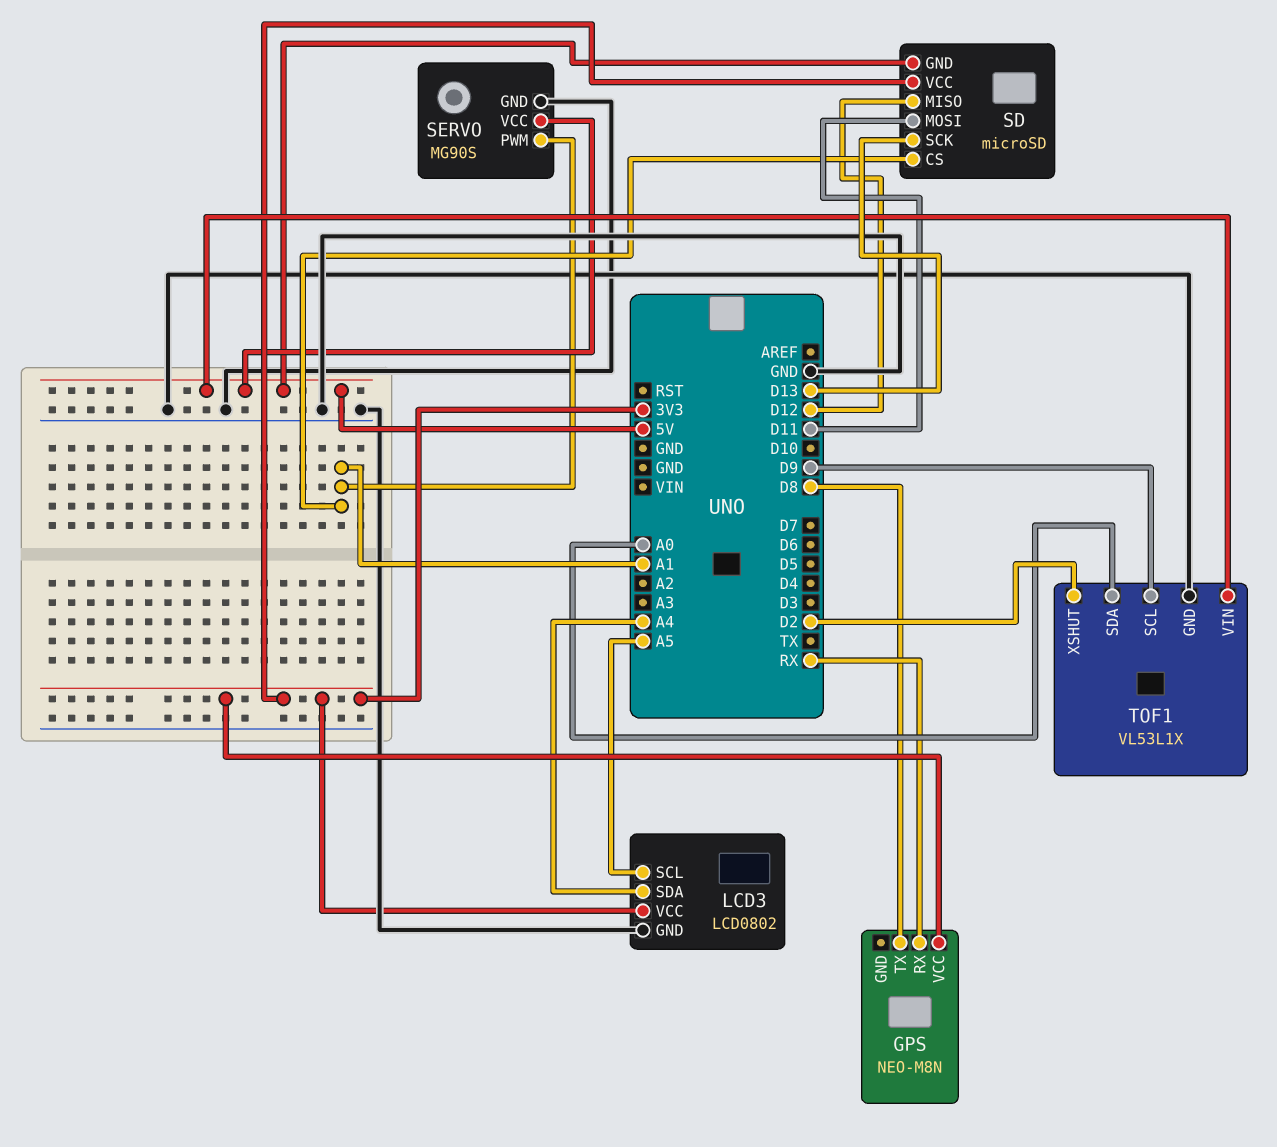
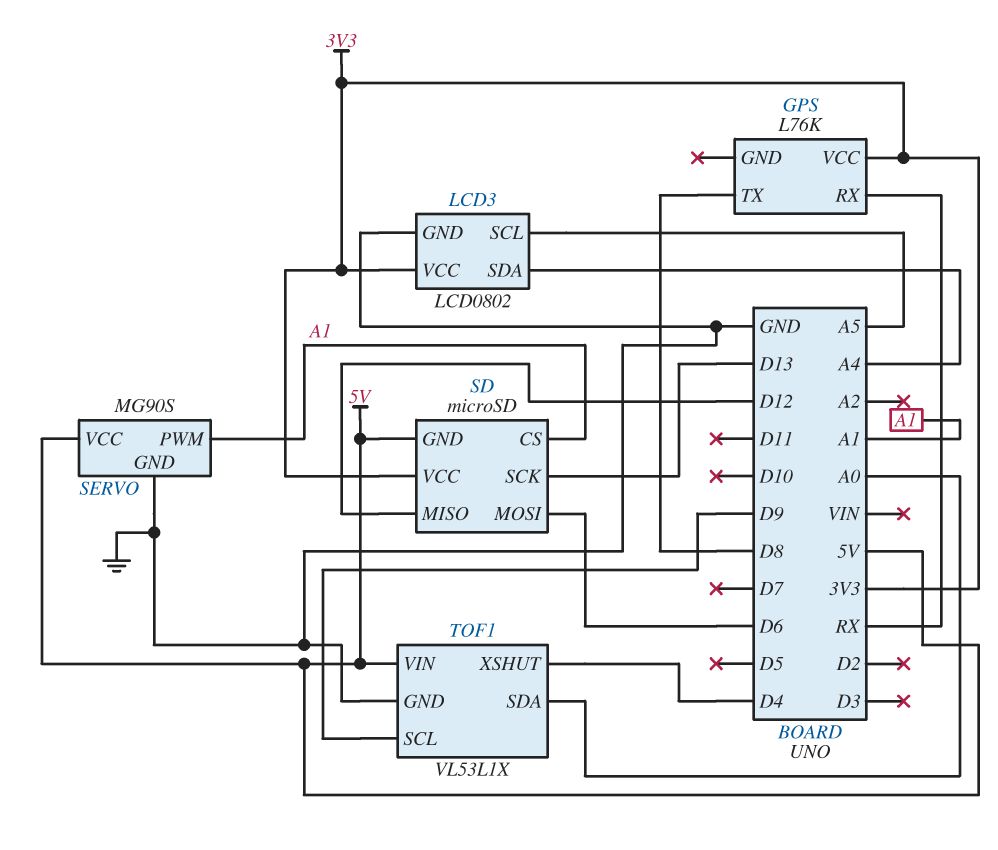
GPS: NEO-M8N -> L76K
SD pin MOSI: D11 -> D6
TOF1 pin XSHUT: D2 -> D4

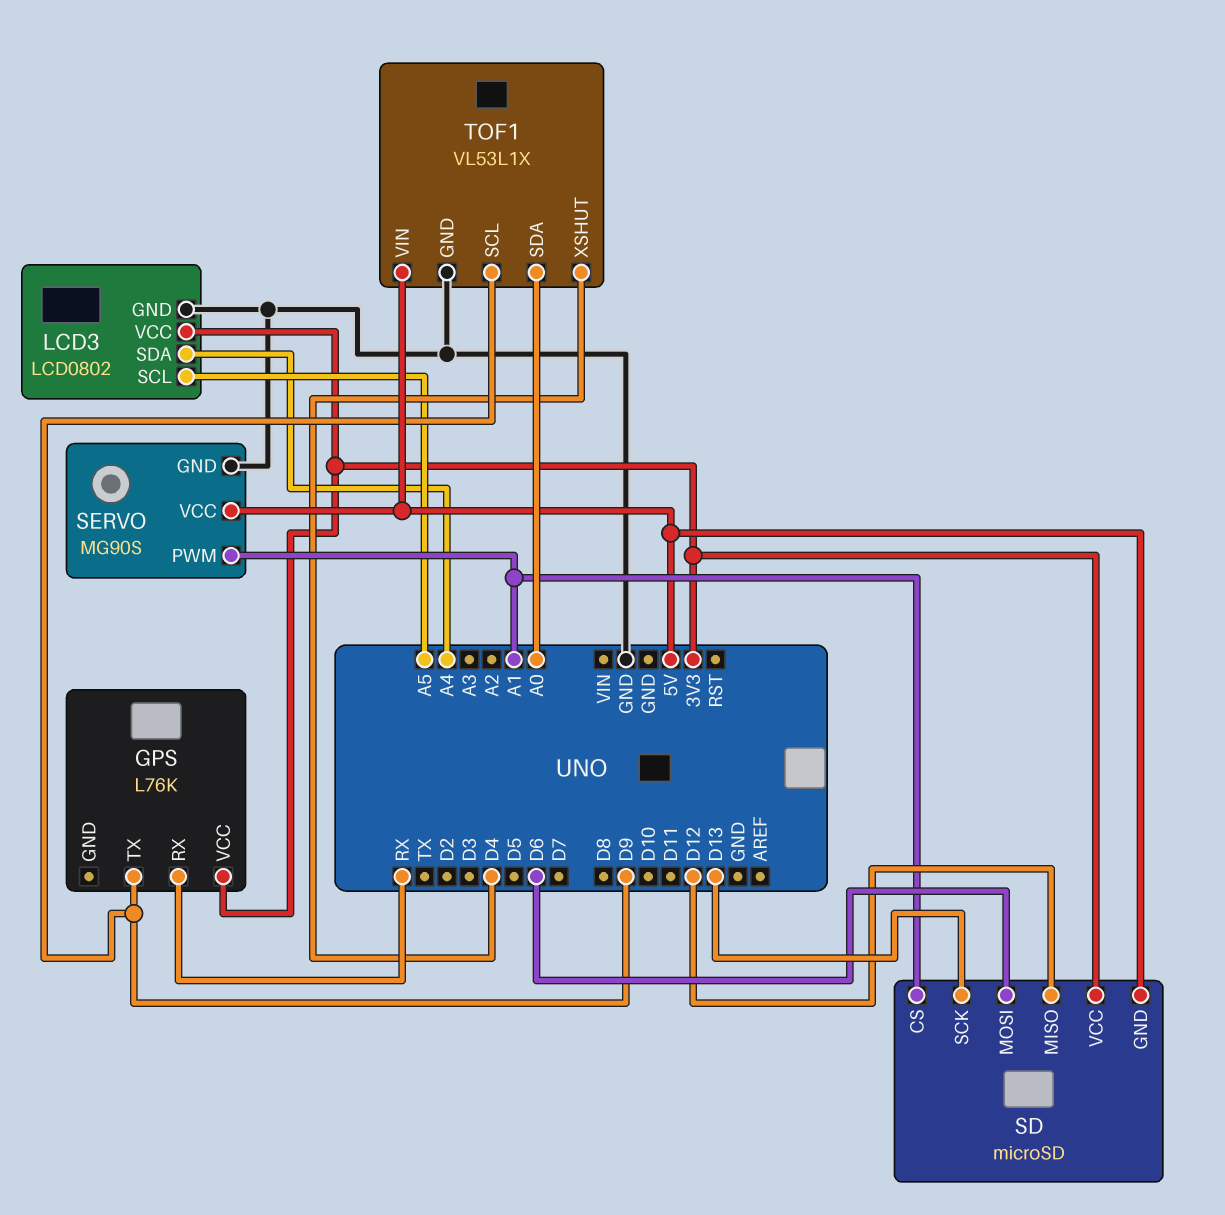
GPS pin TX: D8 -> D9

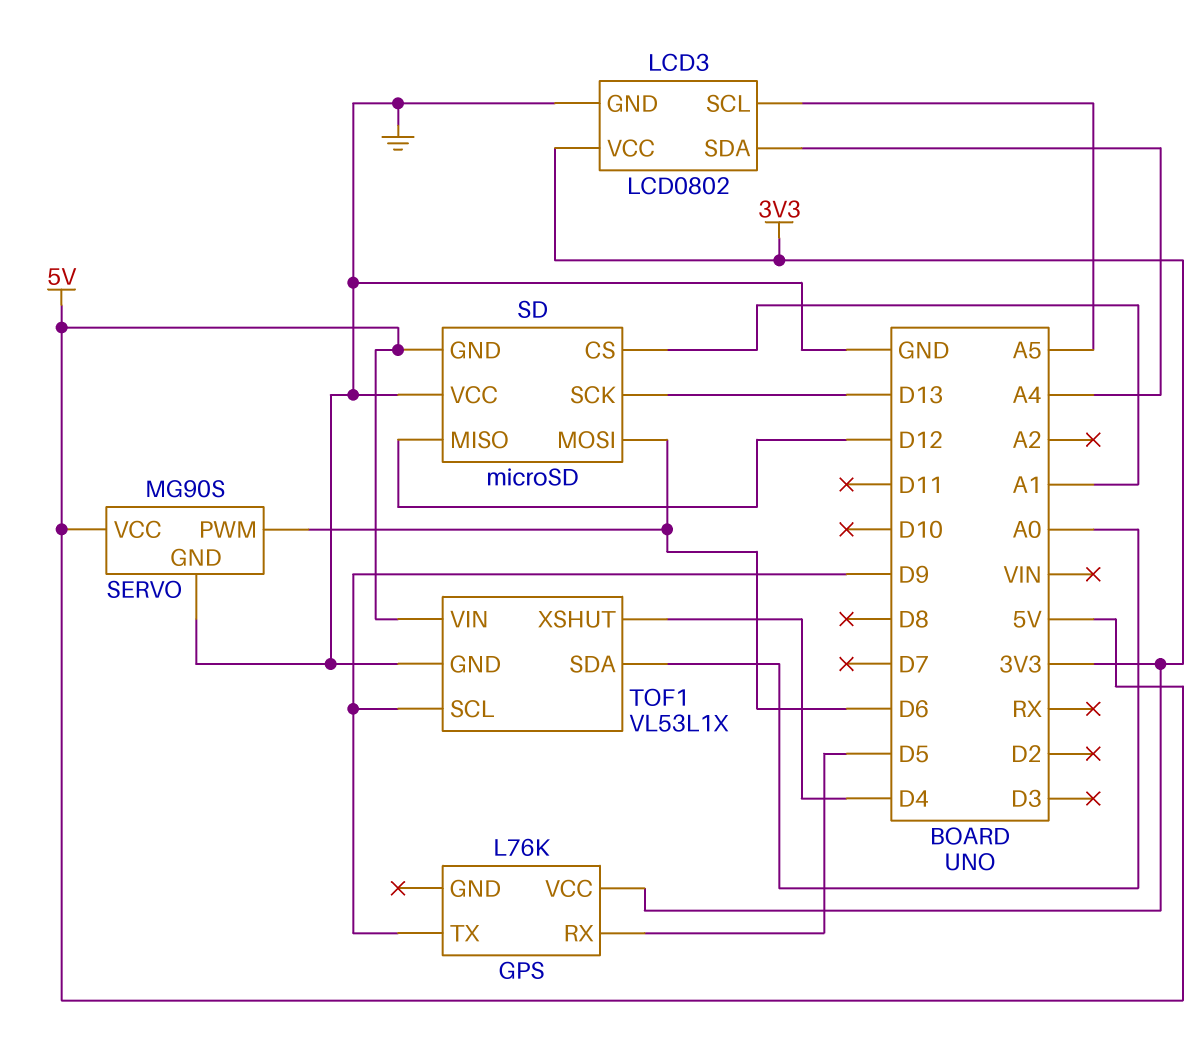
GPS pin RX: RX -> D5
SD pin VCC: 3V3 -> GND
SERVO pin PWM: A1 -> D6

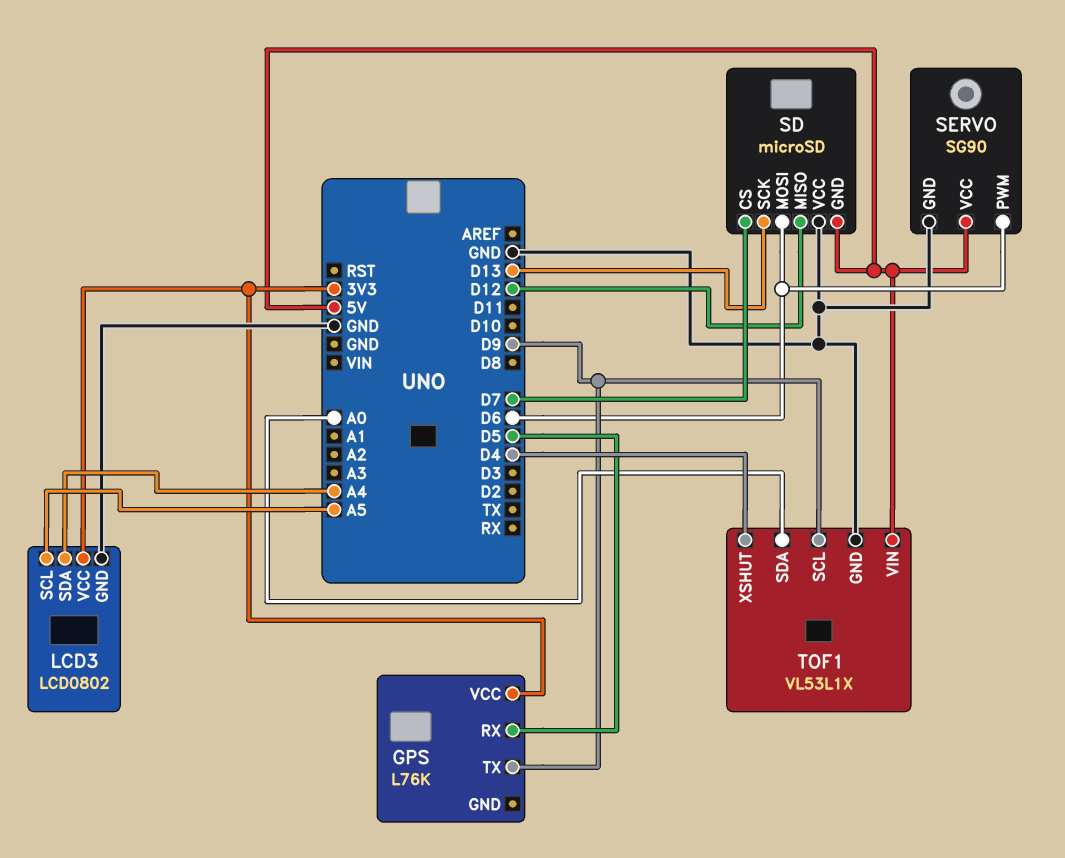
SD pin CS: A1 -> D7
SERVO: MG90S -> SG90

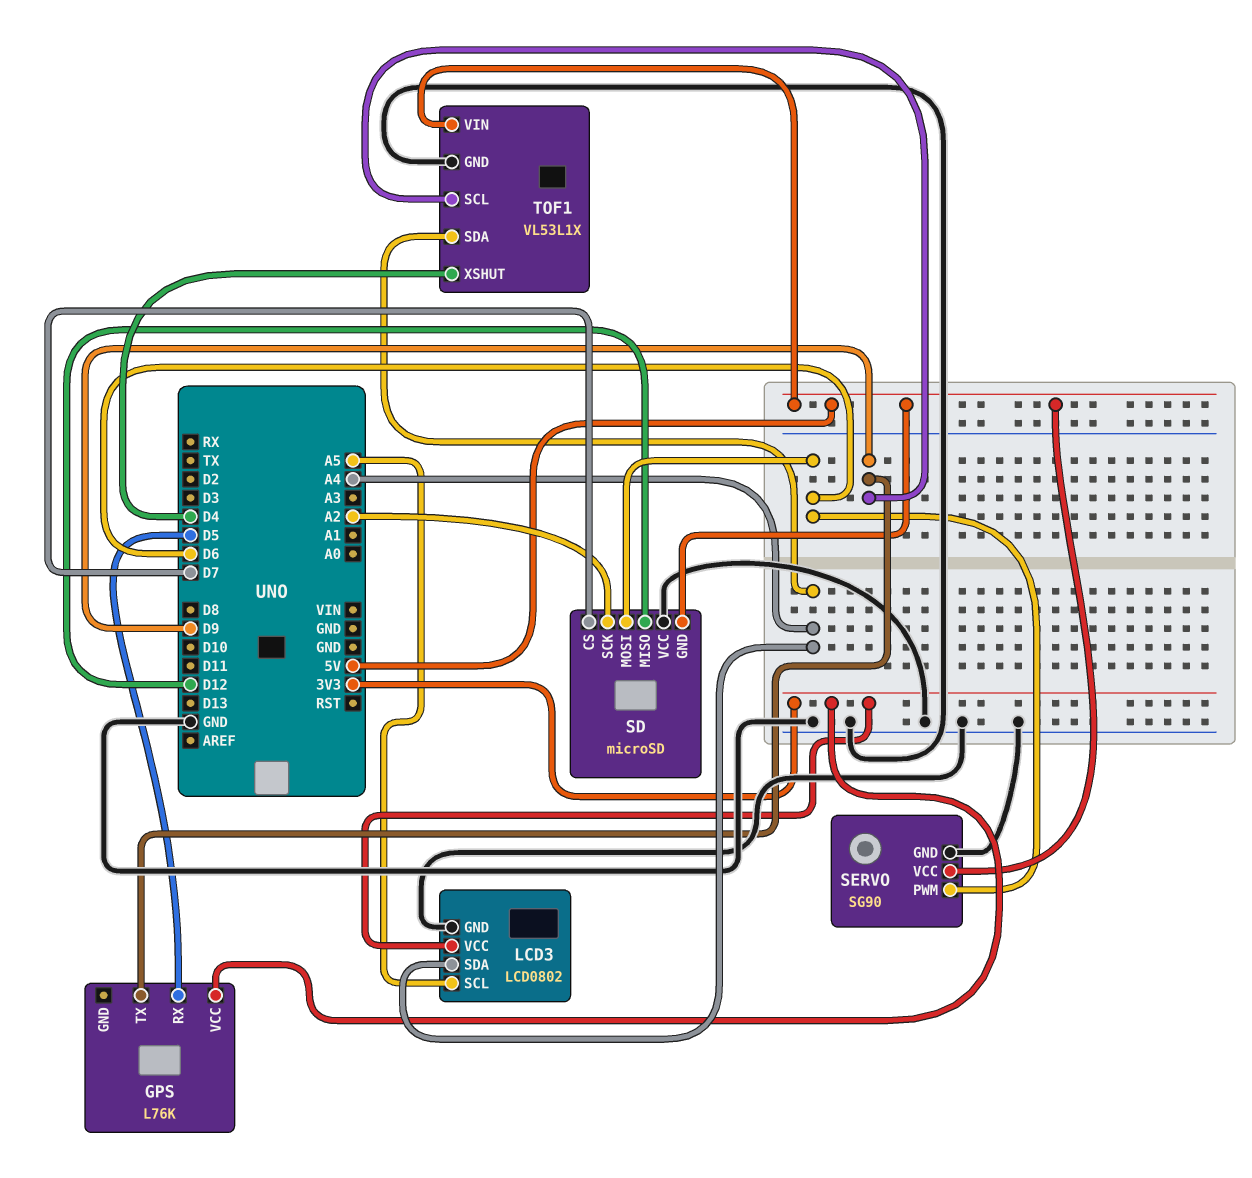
SD pin SCK: D13 -> A2
TOF1 pin SDA: A0 -> A4

